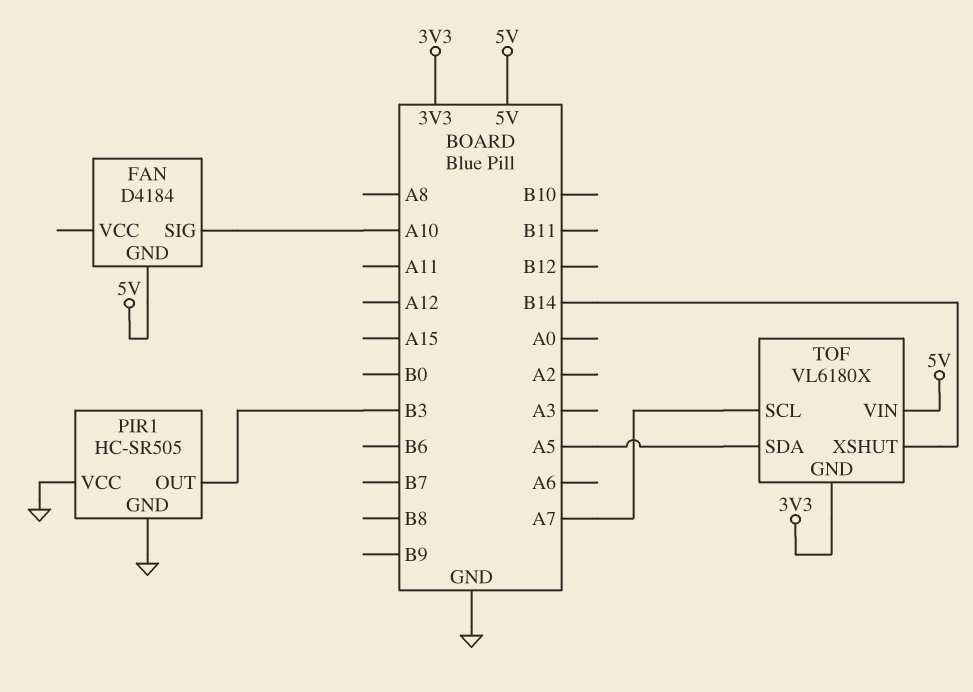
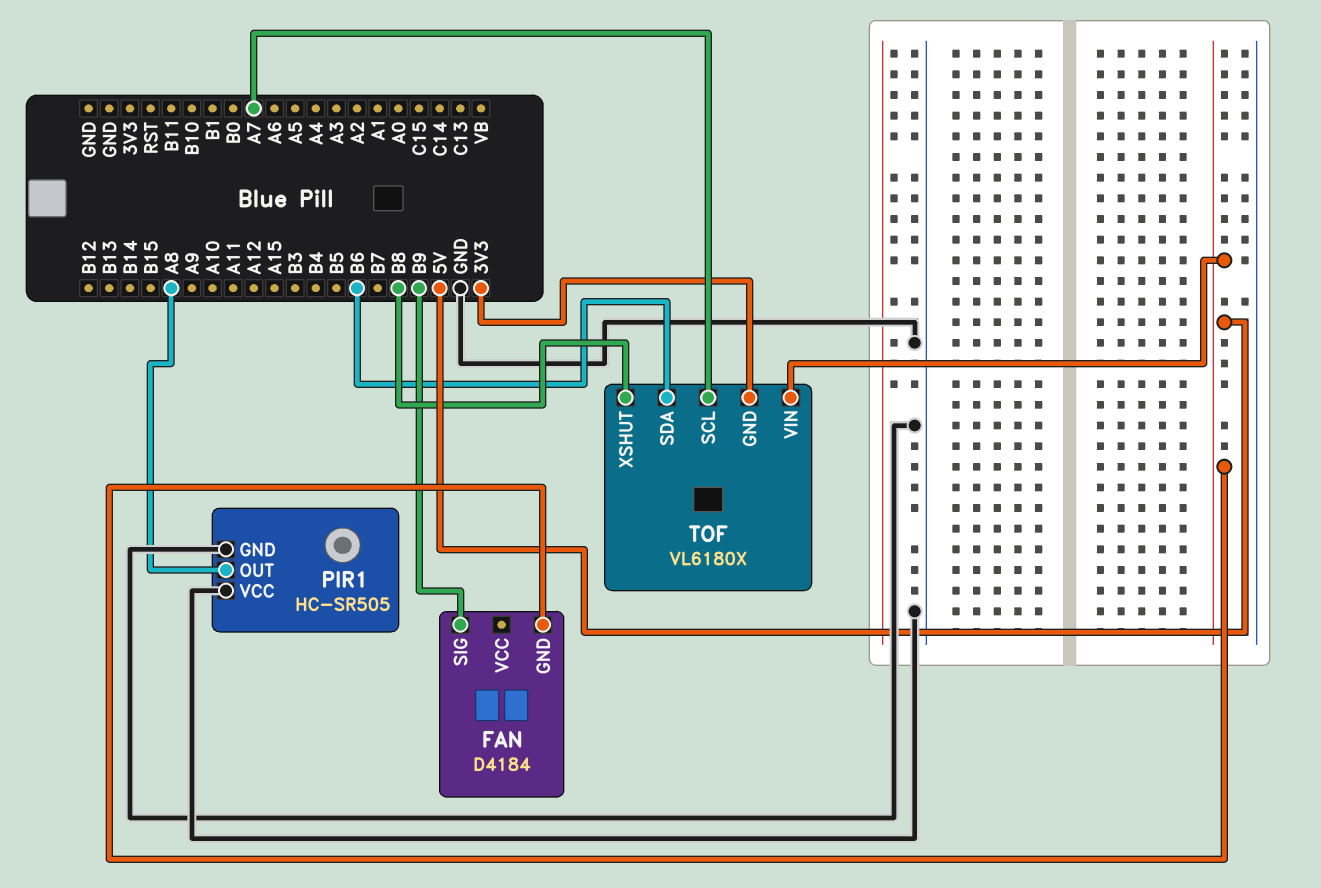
FAN pin SIG: A10 -> B9
PIR1 pin OUT: B3 -> A8
TOF pin SDA: A5 -> B6
TOF pin XSHUT: B14 -> B8

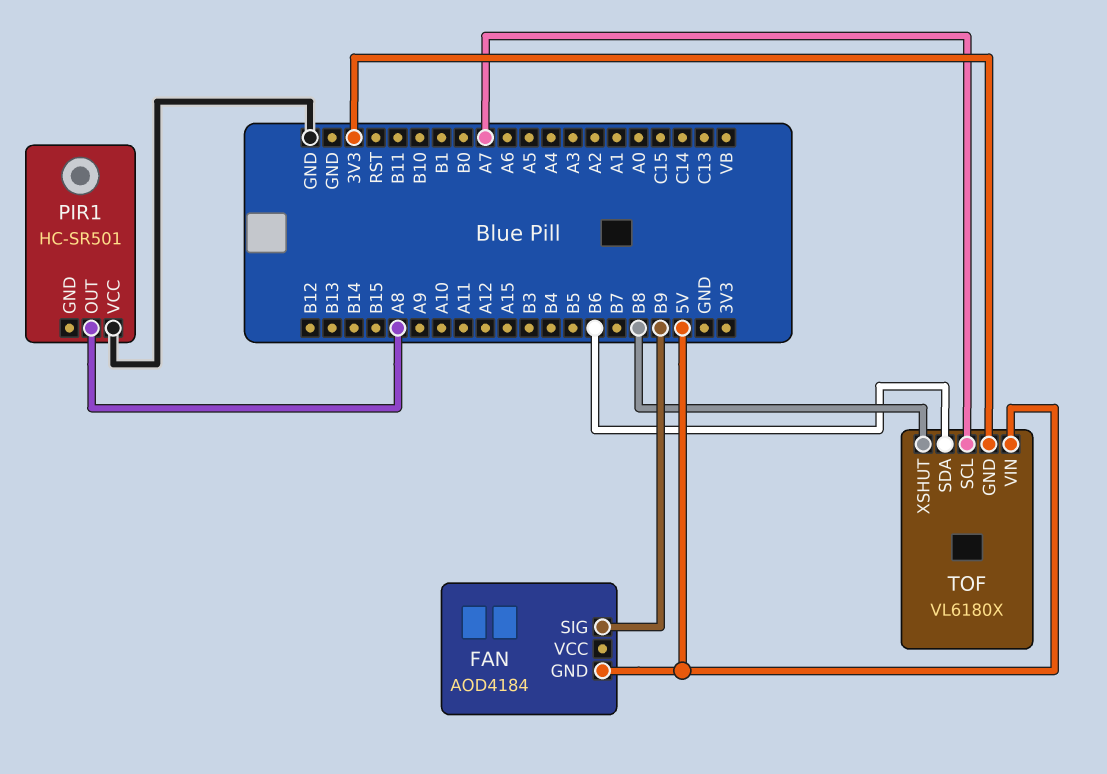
FAN: D4184 -> AOD4184
PIR1: HC-SR505 -> HC-SR501
PIR1 pin GND: GND -> none

